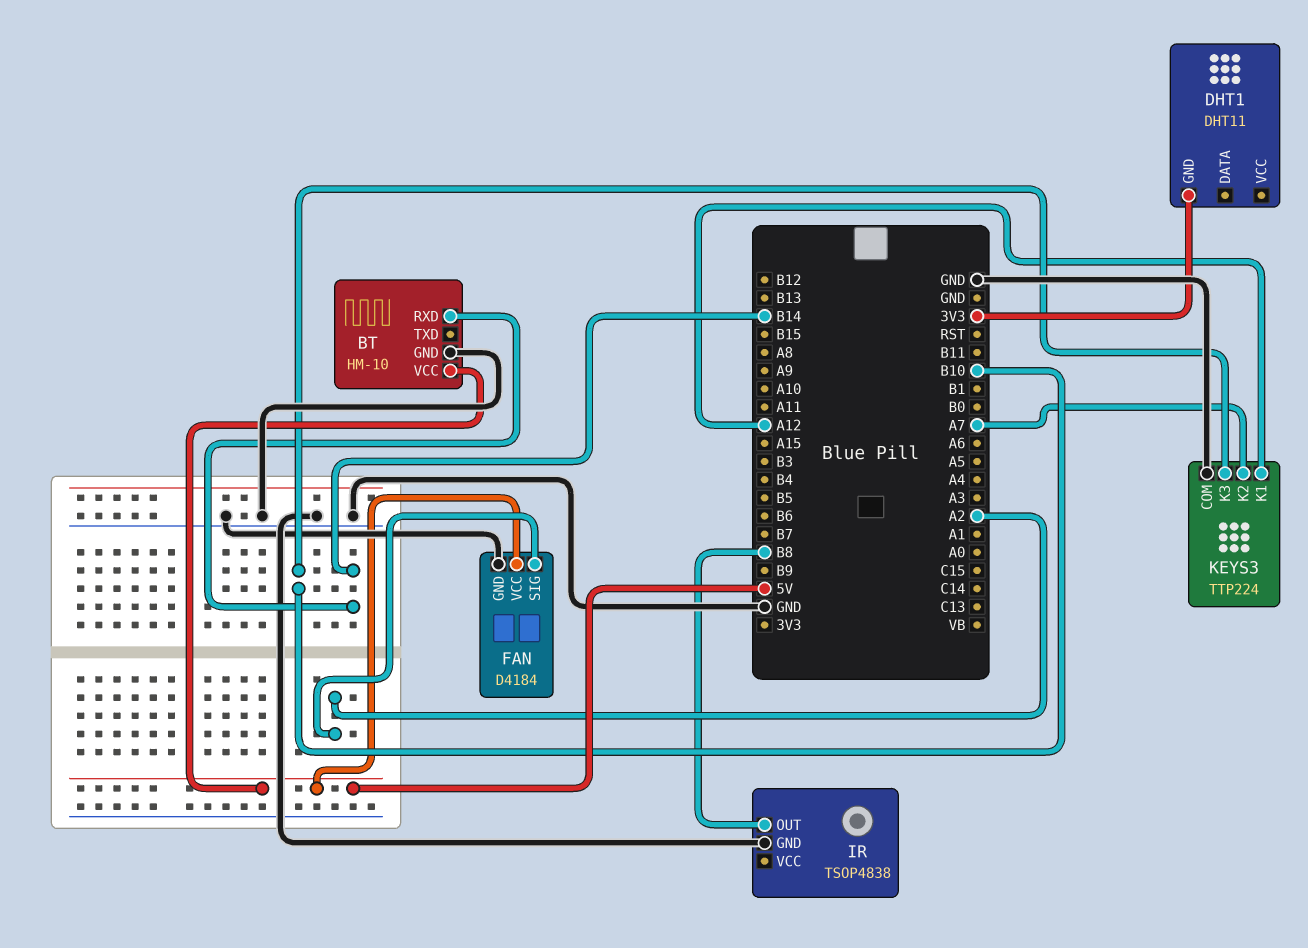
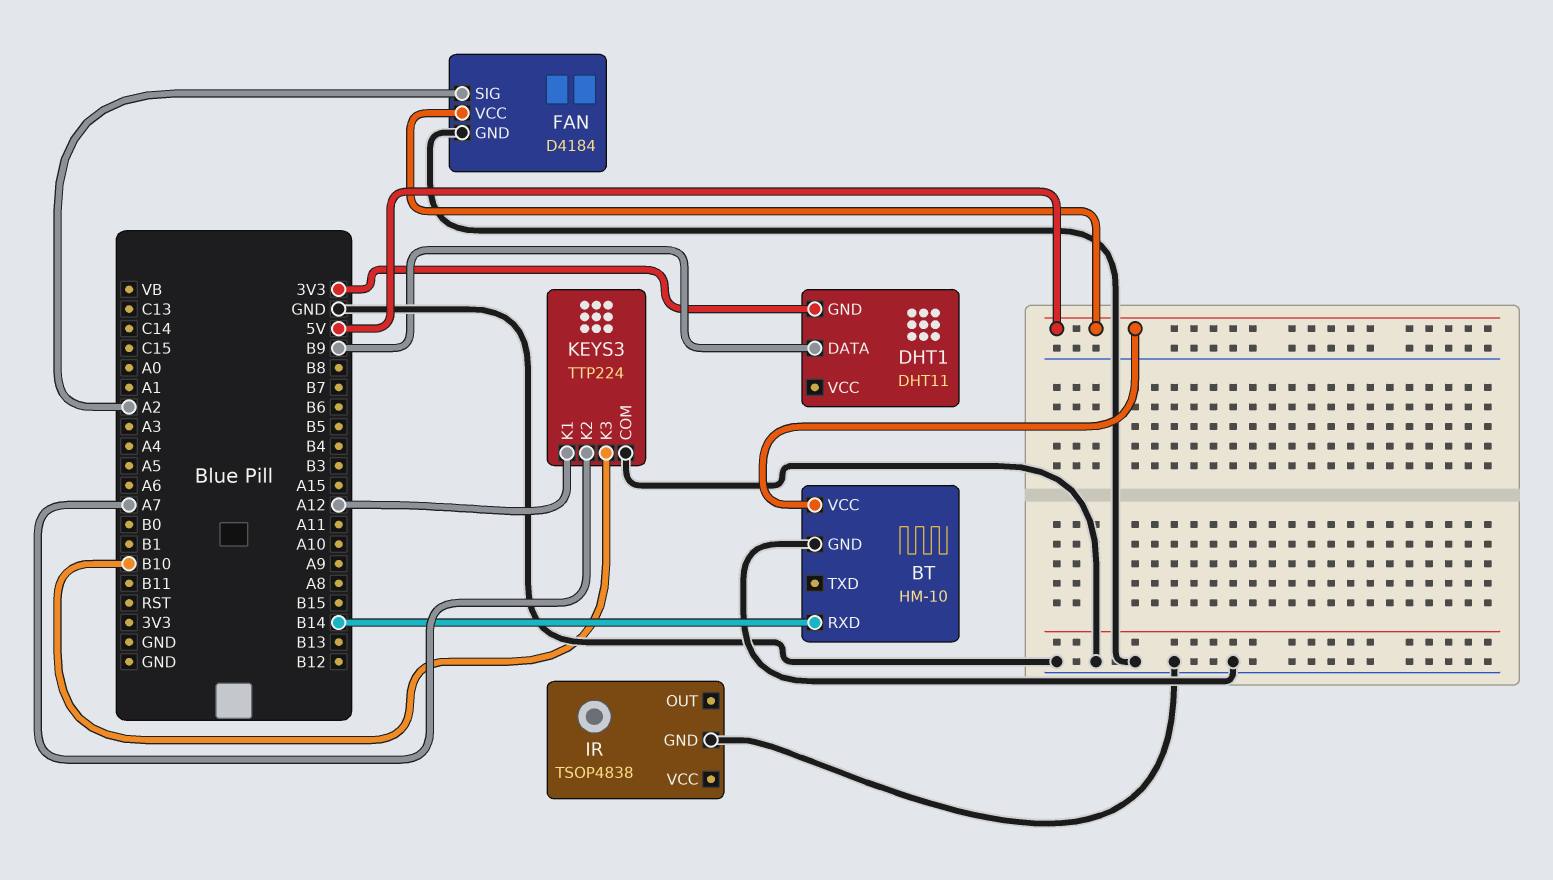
DHT1 pin DATA: none -> B9
IR pin OUT: B8 -> none

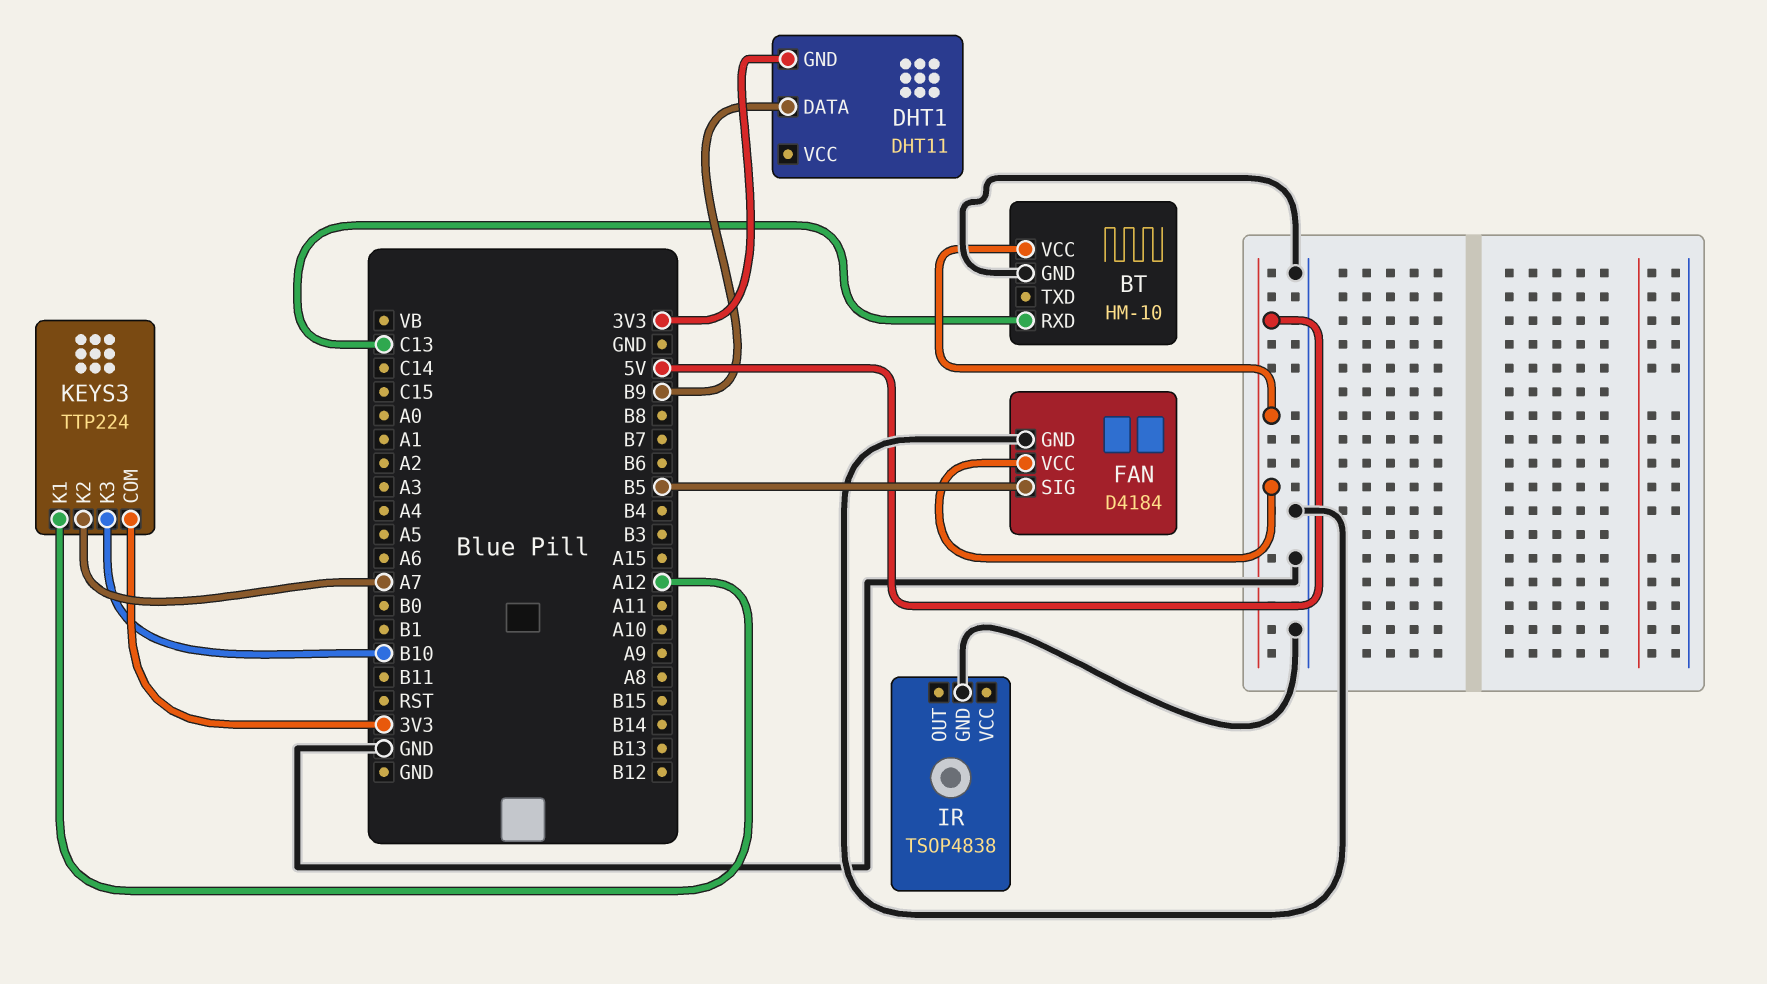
BT pin RXD: B14 -> C13
FAN pin SIG: A2 -> B5
KEYS3 pin COM: GND -> 3V3

